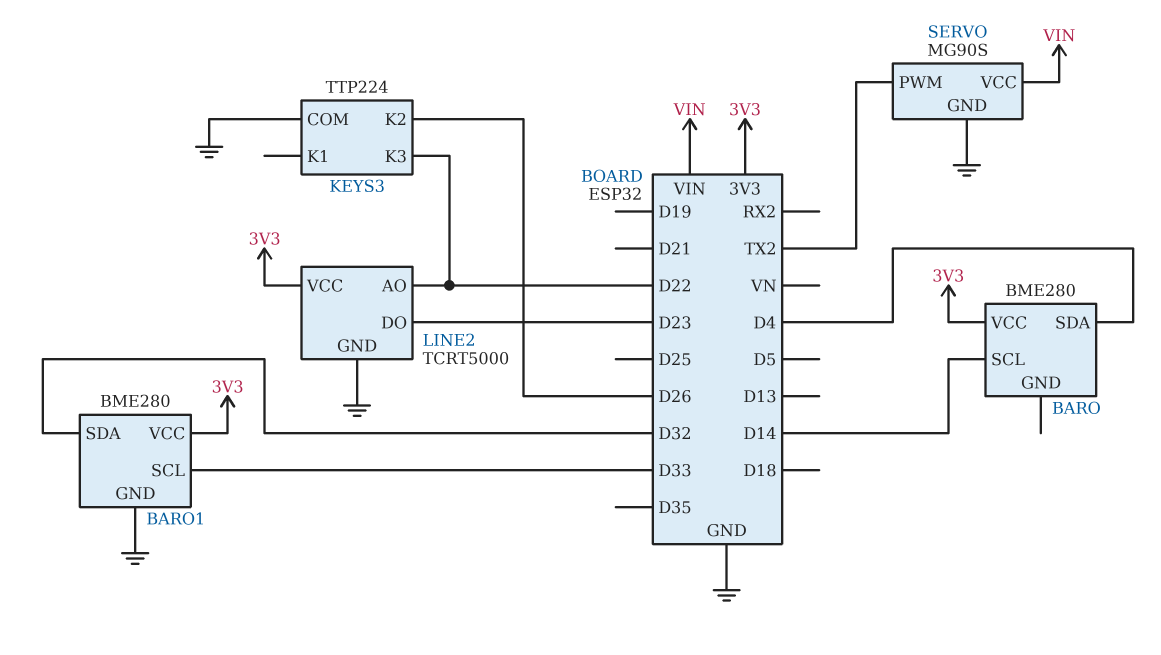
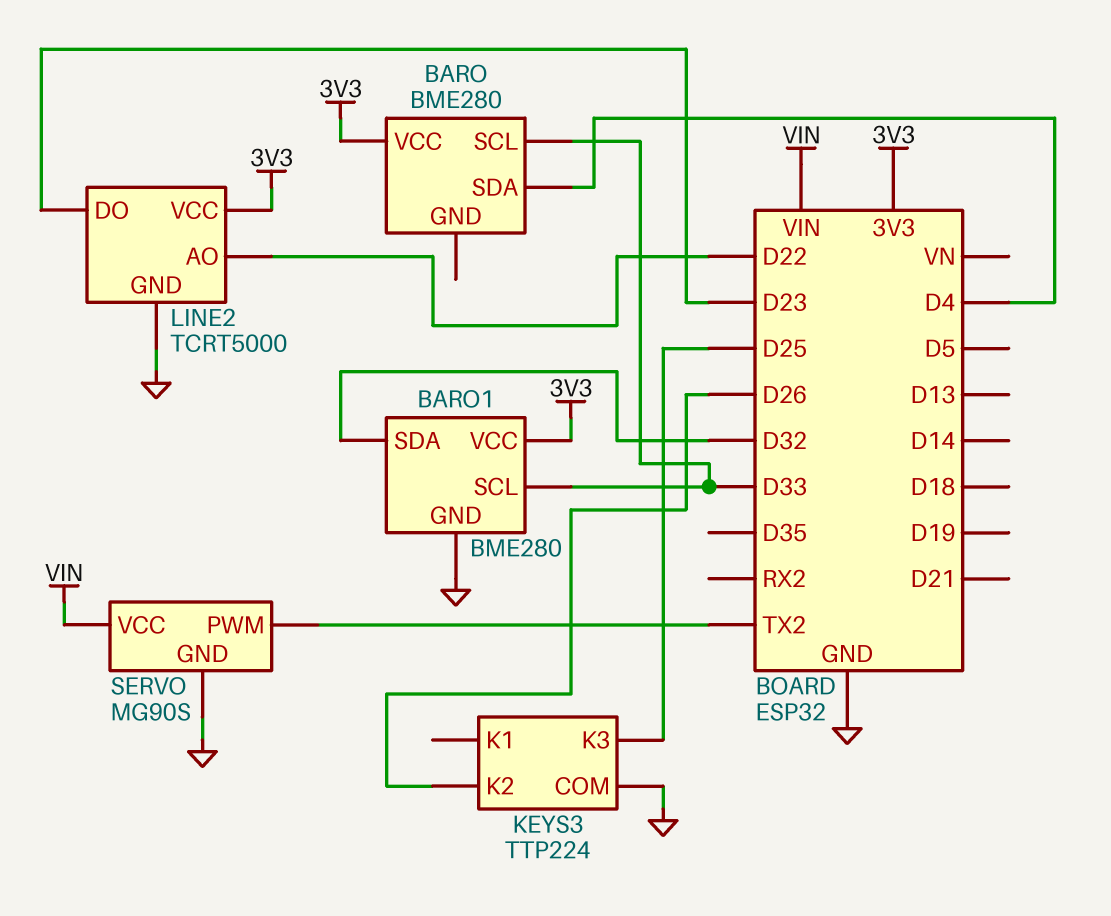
BARO pin SCL: D14 -> D33
KEYS3 pin K3: D22 -> D25

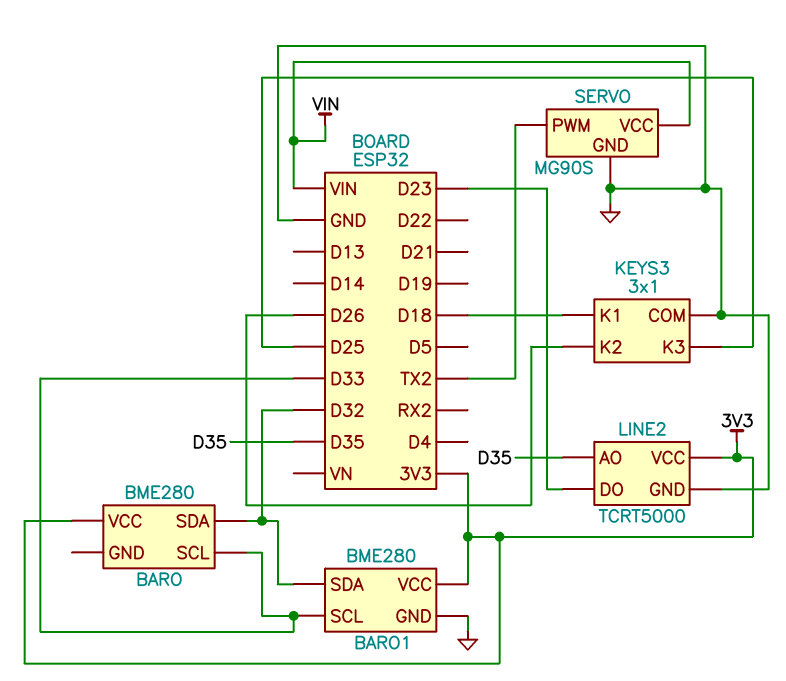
BARO pin SDA: D4 -> D32
KEYS3: TTP224 -> 3x1
KEYS3 pin K1: none -> D18
LINE2 pin AO: D22 -> D35

